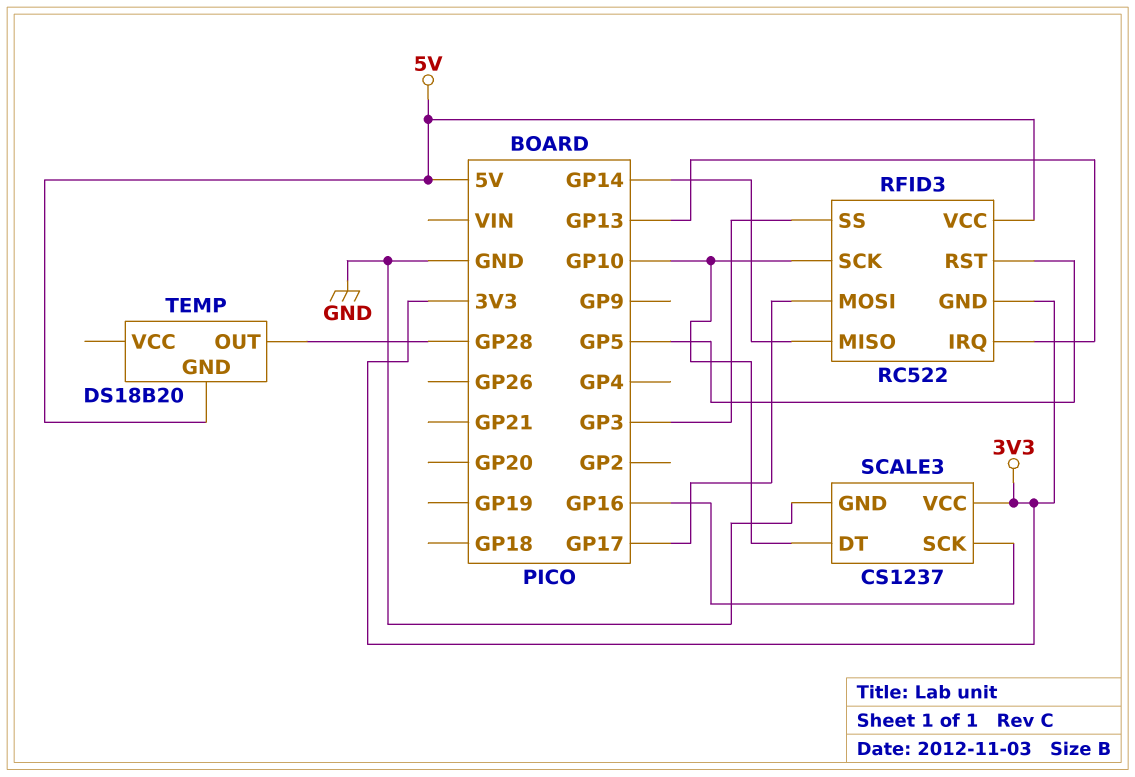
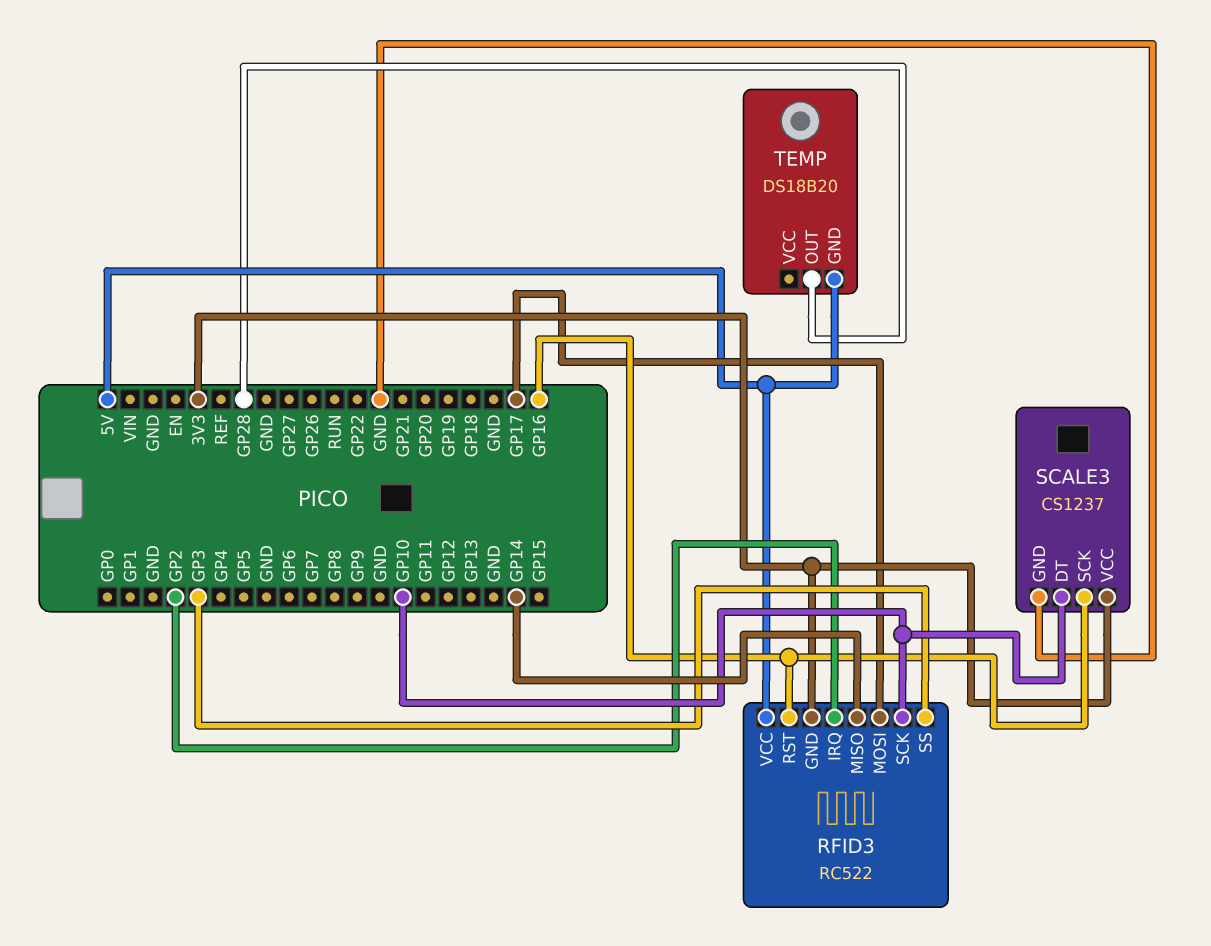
RFID3 pin IRQ: GP13 -> GP2
RFID3 pin RST: GP5 -> GP16

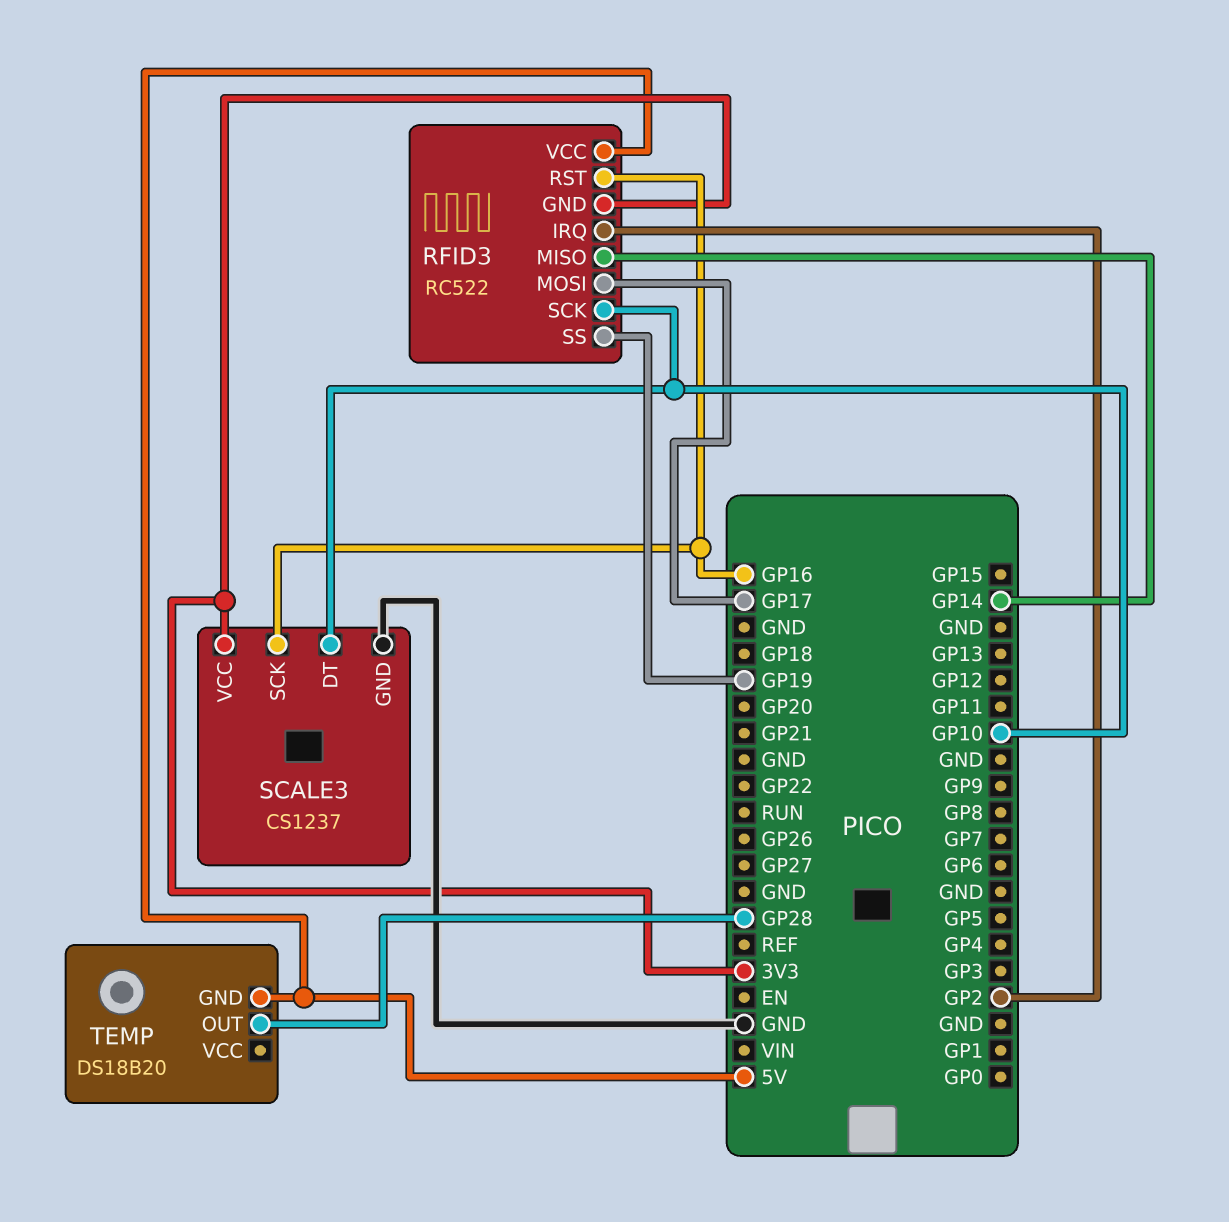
RFID3 pin SS: GP3 -> GP19

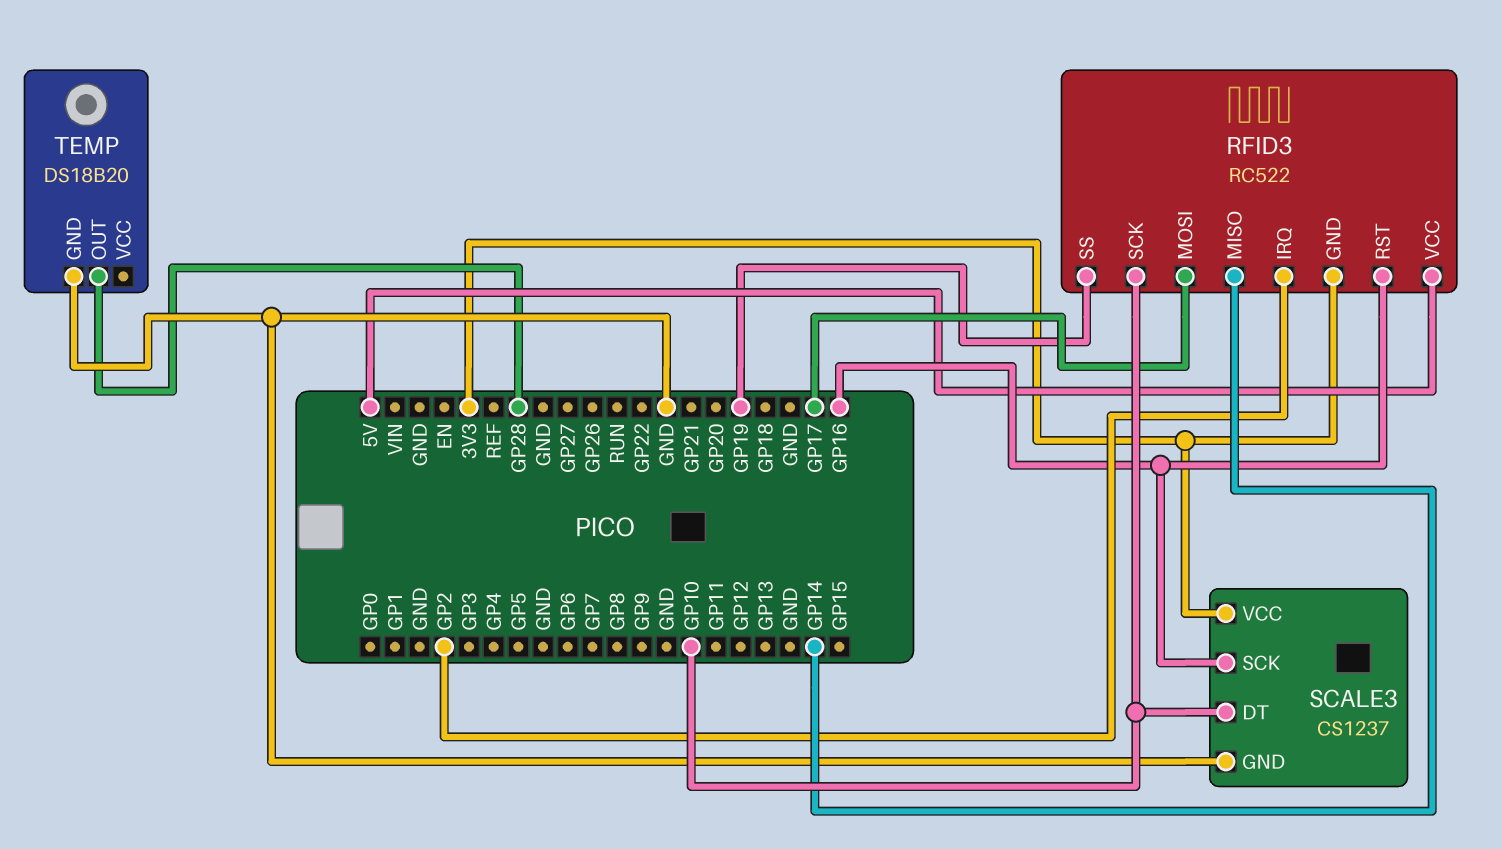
TEMP pin GND: 5V -> GND

